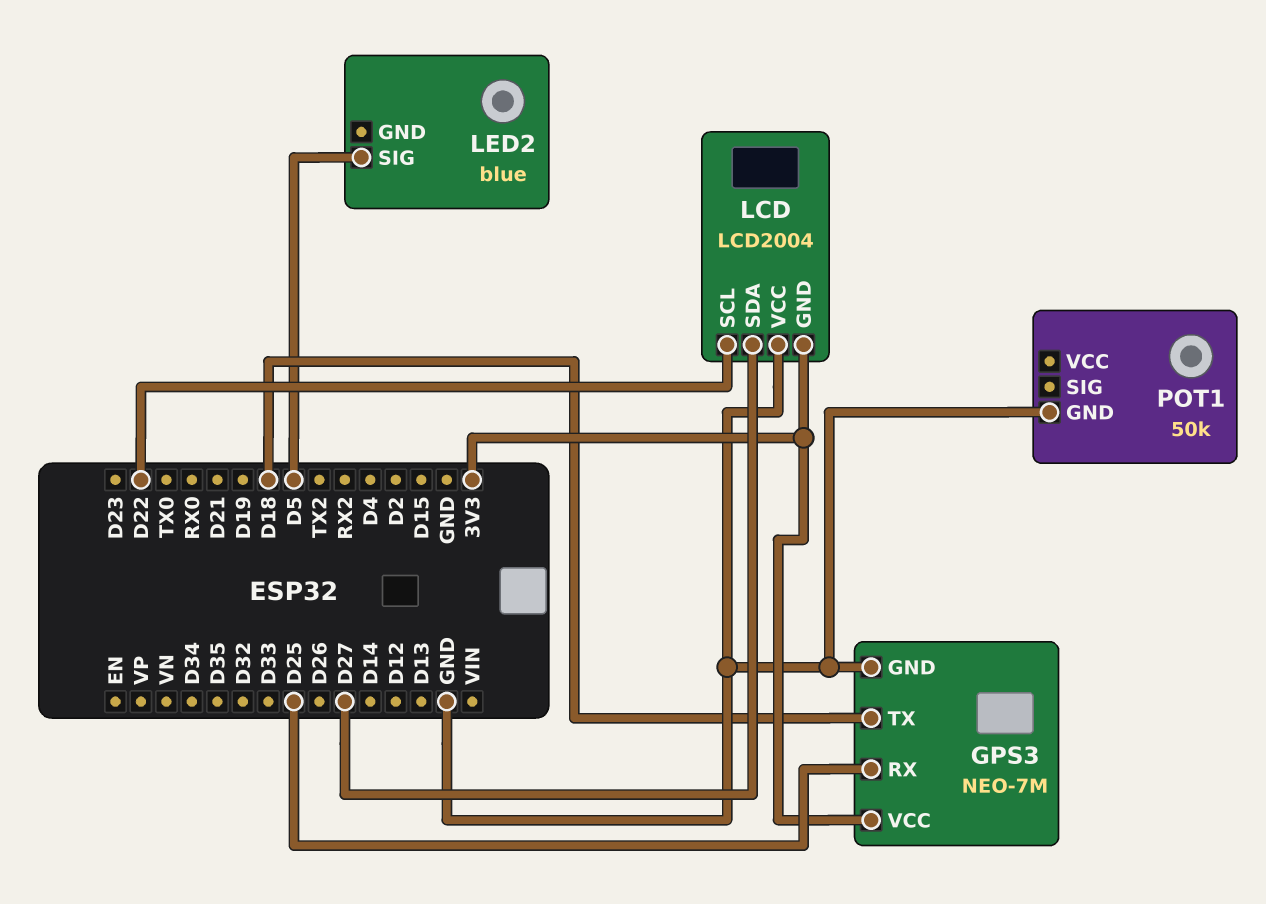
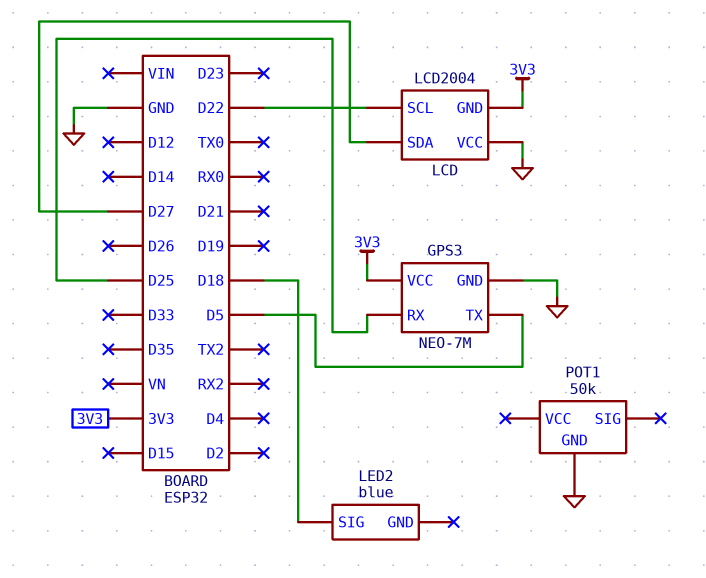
GPS3 pin TX: D18 -> D5
LED2 pin SIG: D5 -> D18

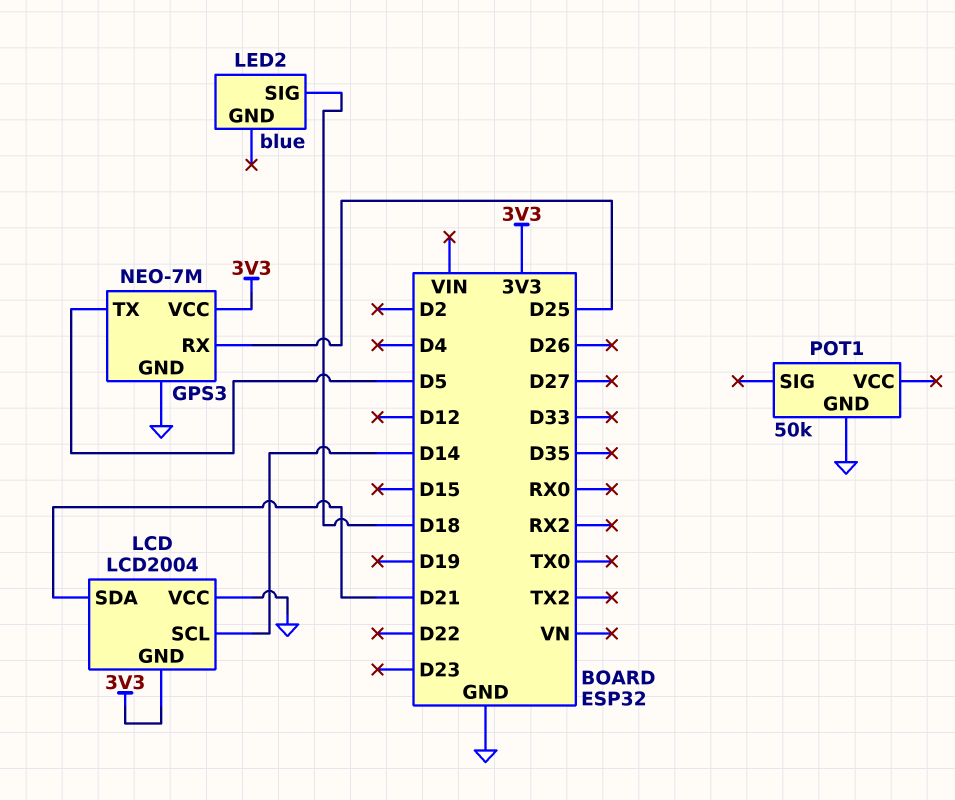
LCD pin SCL: D22 -> D14
LCD pin SDA: D27 -> D21

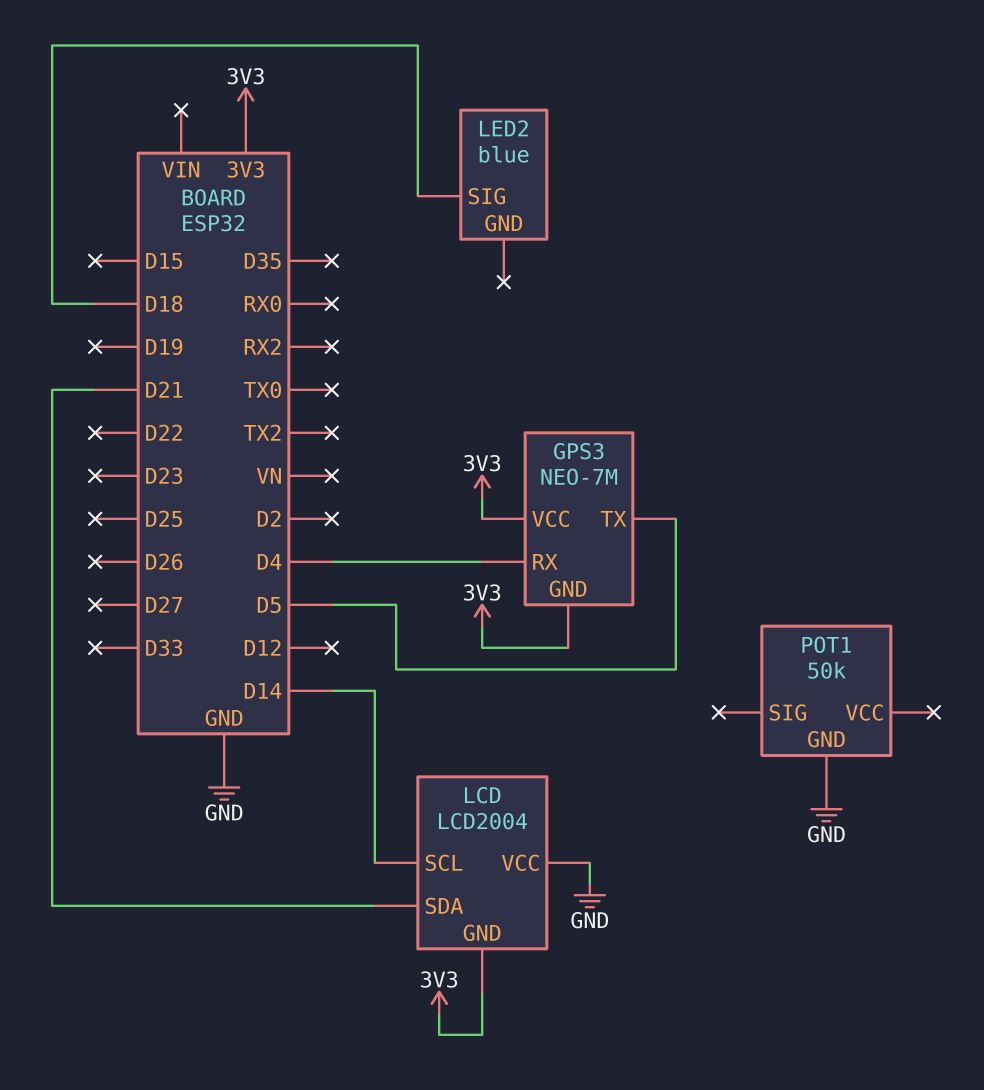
GPS3 pin GND: GND -> 3V3
GPS3 pin RX: D25 -> D4

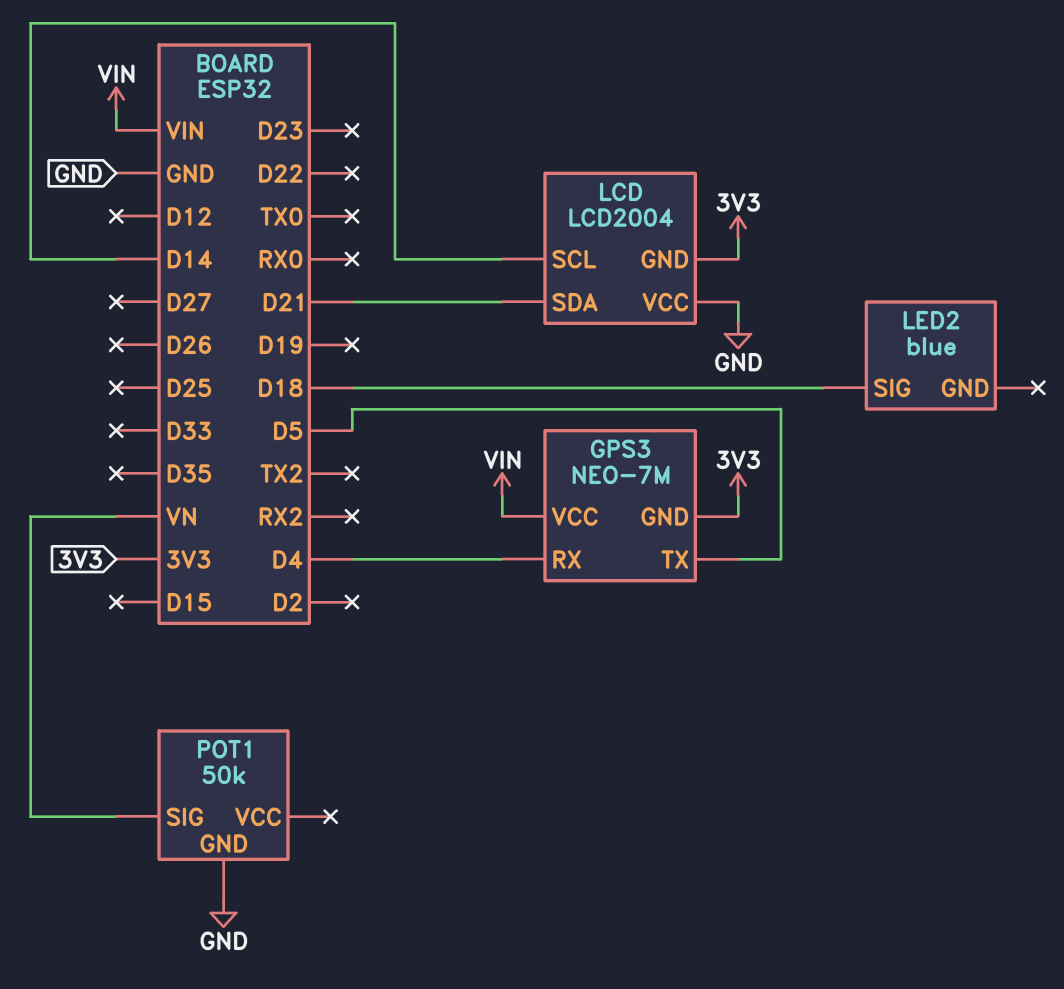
GPS3 pin VCC: 3V3 -> VIN
POT1 pin SIG: none -> VN

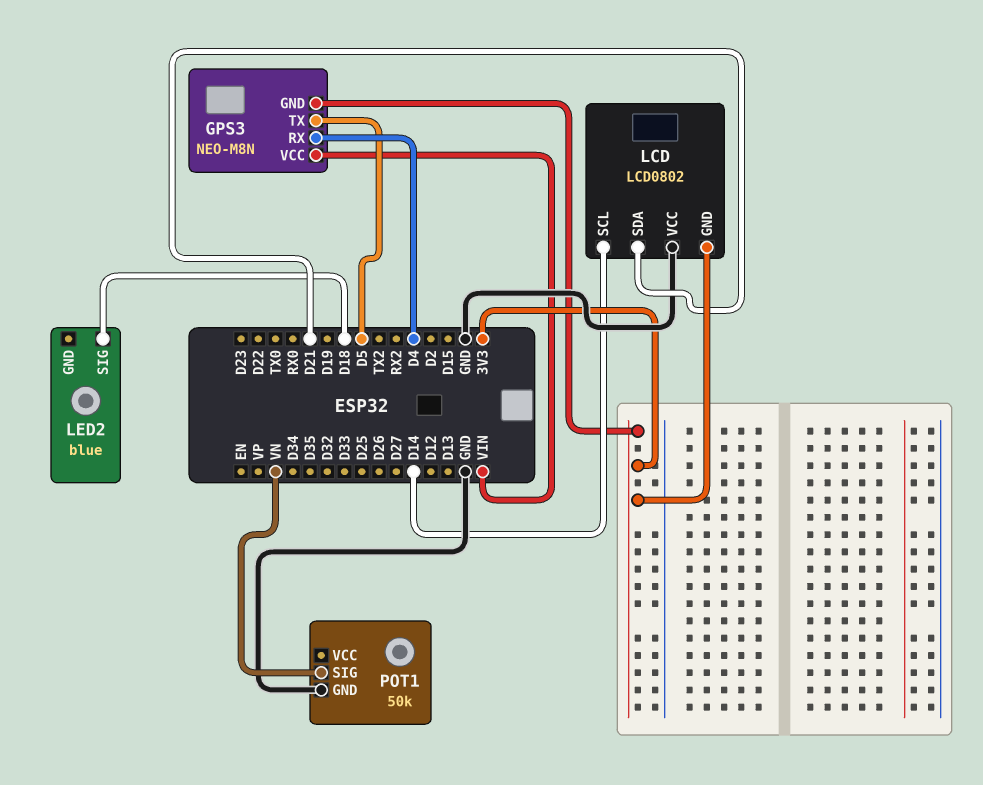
GPS3: NEO-7M -> NEO-M8N
LCD: LCD2004 -> LCD0802

